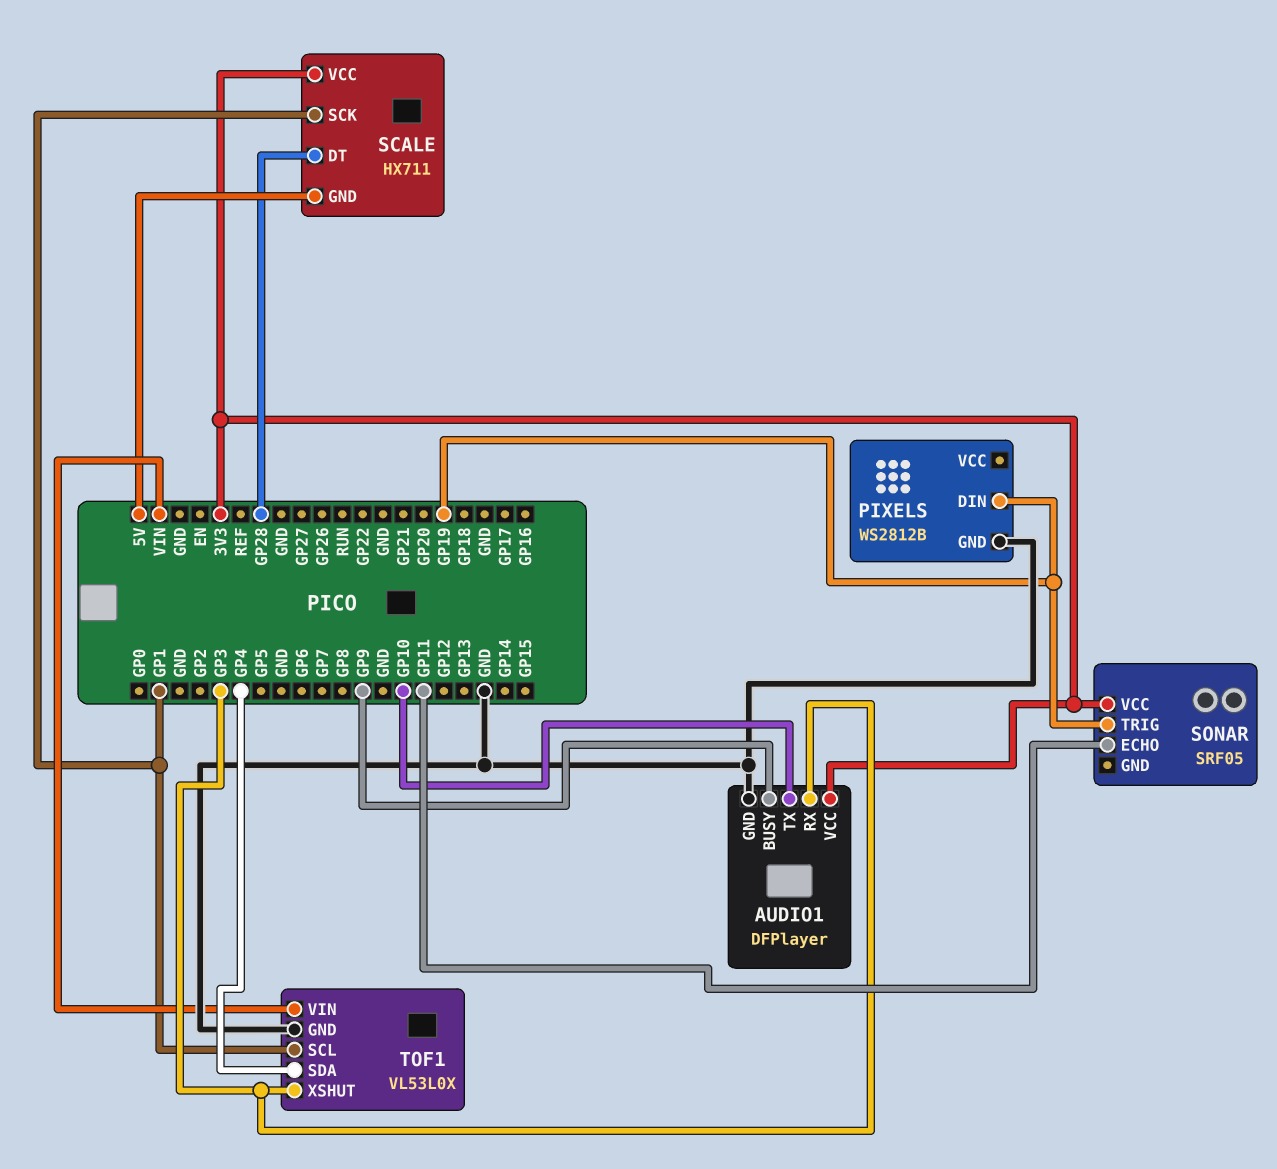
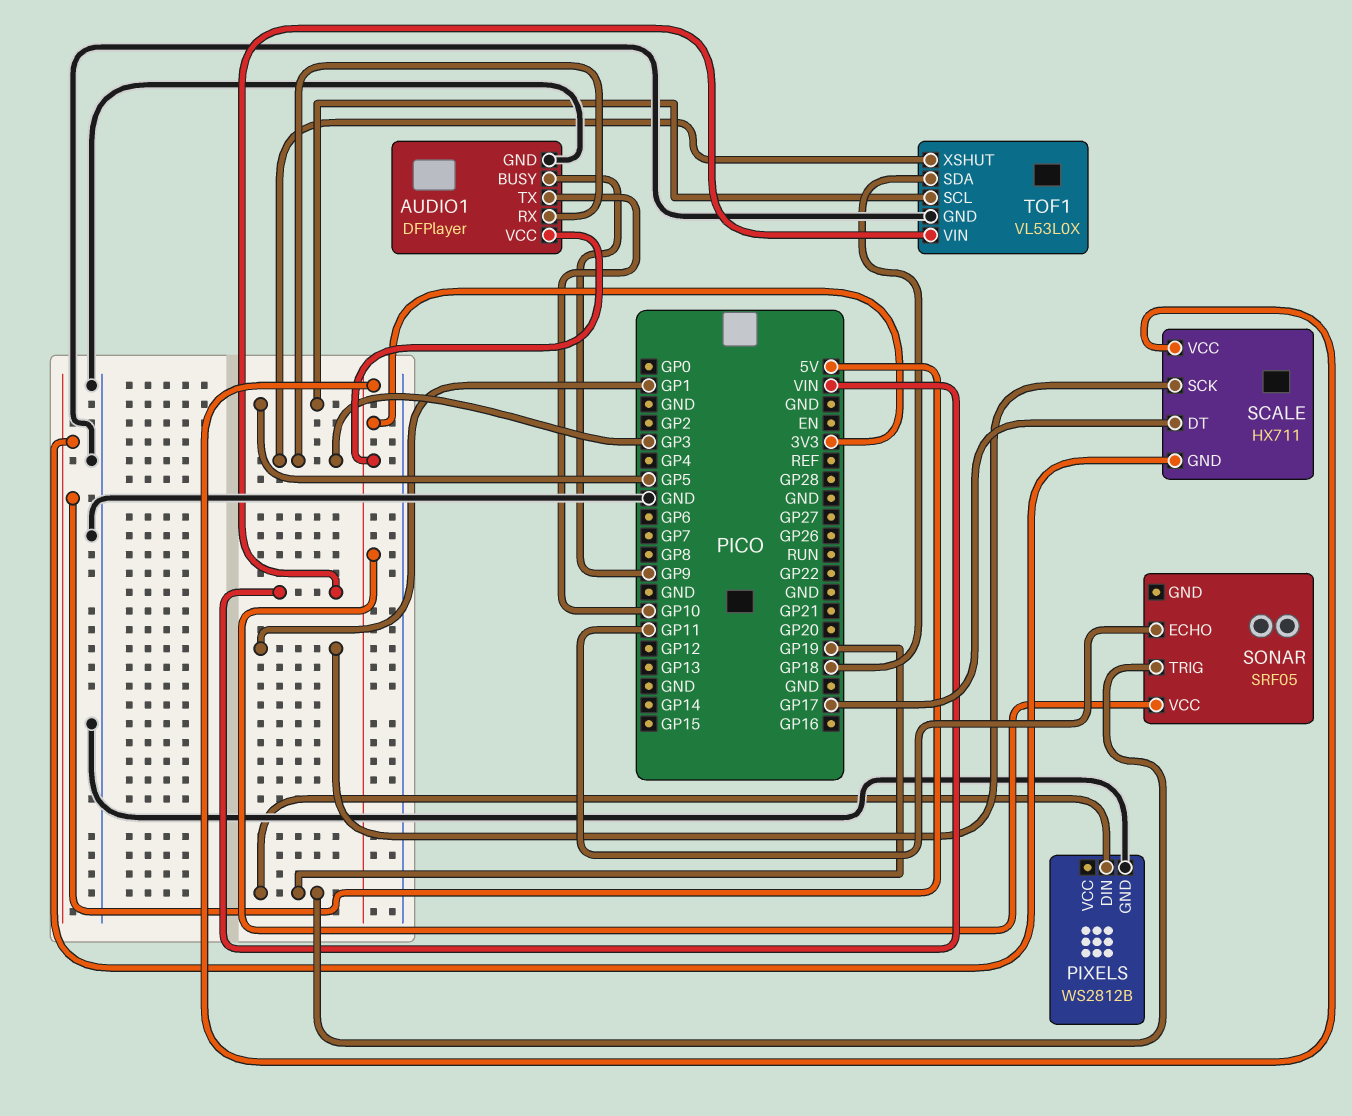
SCALE pin DT: GP28 -> GP17
TOF1 pin SCL: GP1 -> GP5
TOF1 pin SDA: GP4 -> GP18

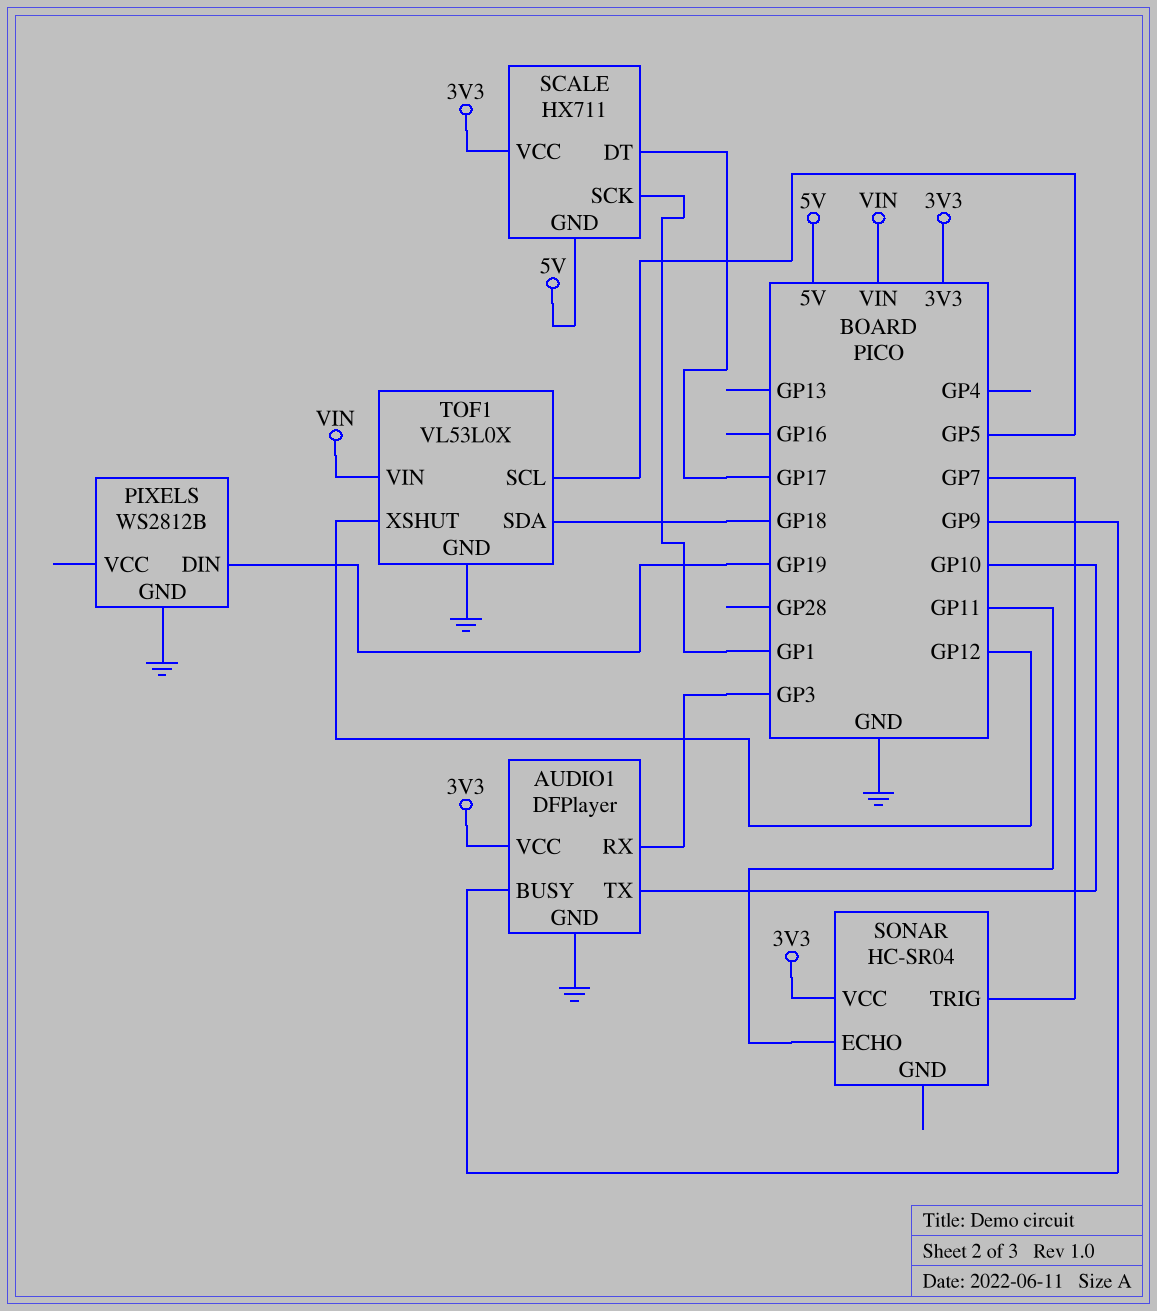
SONAR: SRF05 -> HC-SR04
SONAR pin TRIG: GP19 -> GP7
TOF1 pin XSHUT: GP3 -> GP12

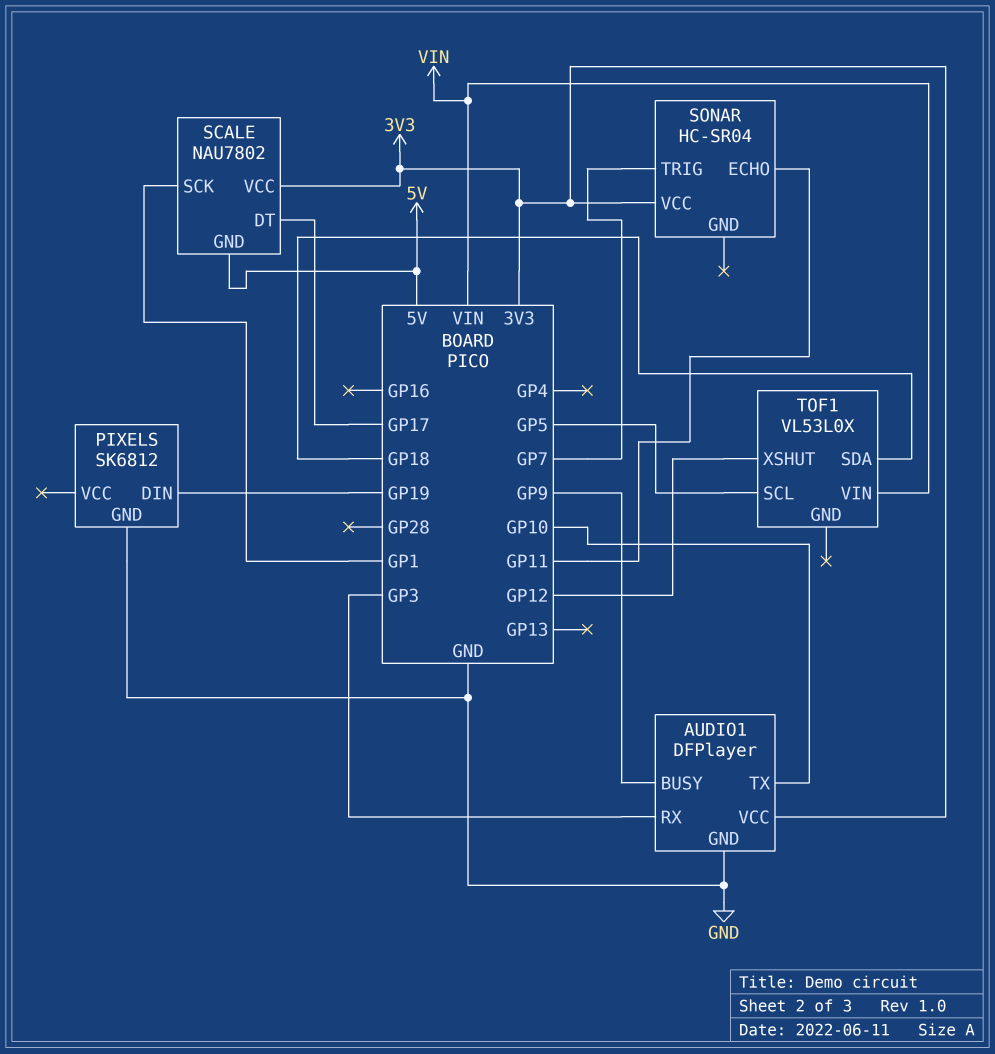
PIXELS: WS2812B -> SK6812
SCALE: HX711 -> NAU7802
TOF1 pin GND: GND -> none

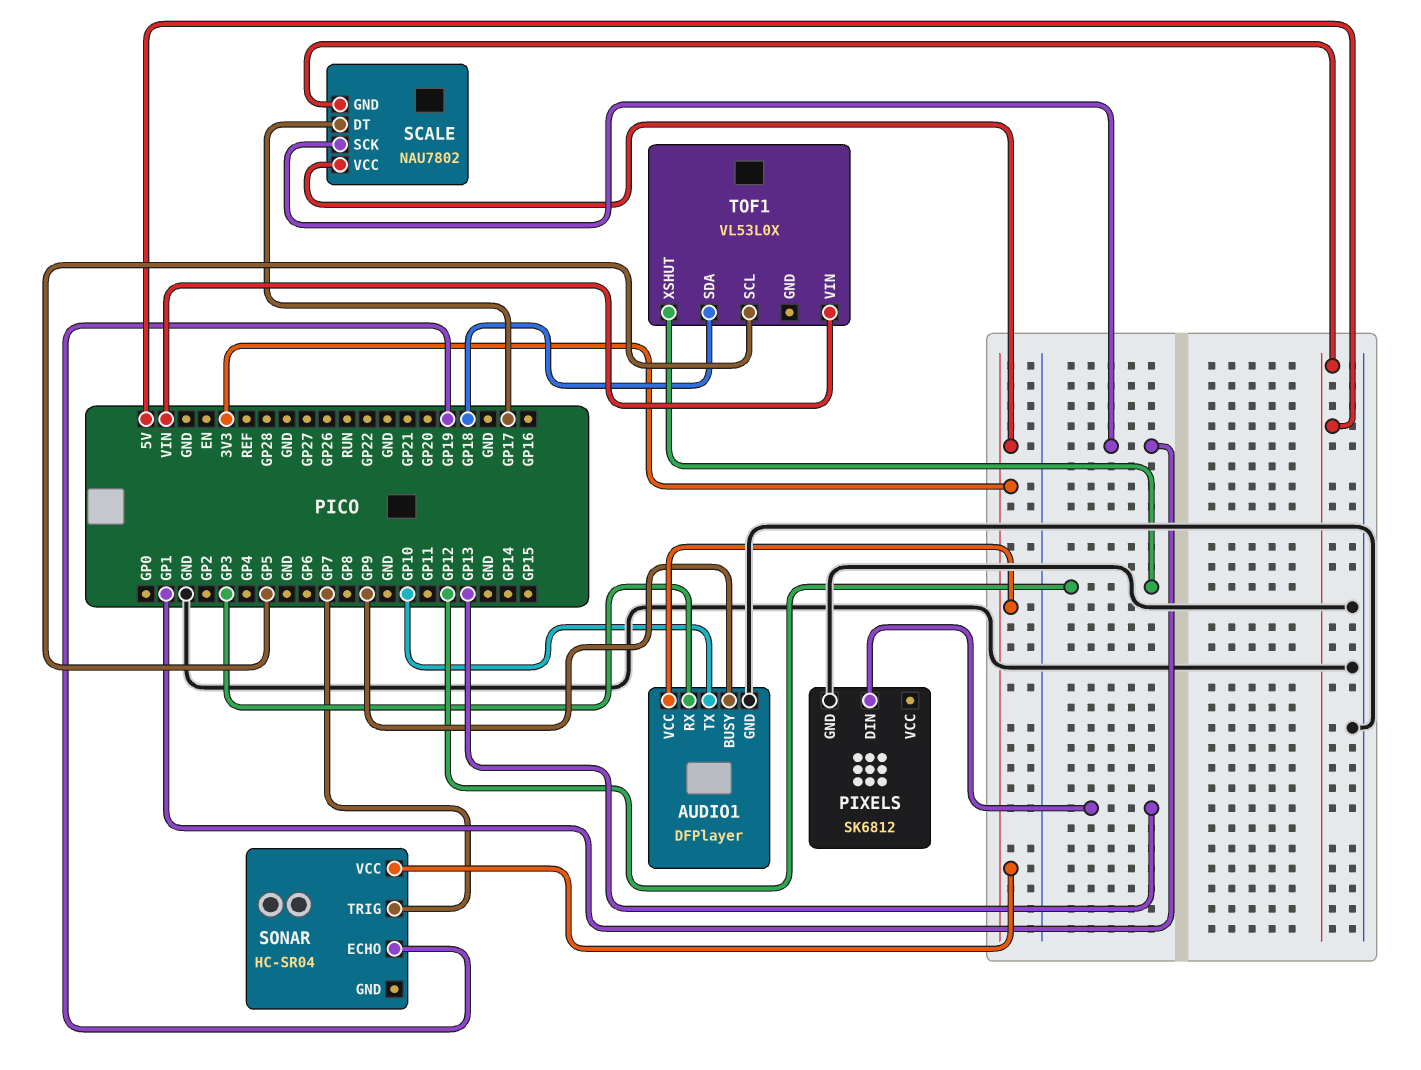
PIXELS pin DIN: GP19 -> GP13
SONAR pin ECHO: GP11 -> GP19

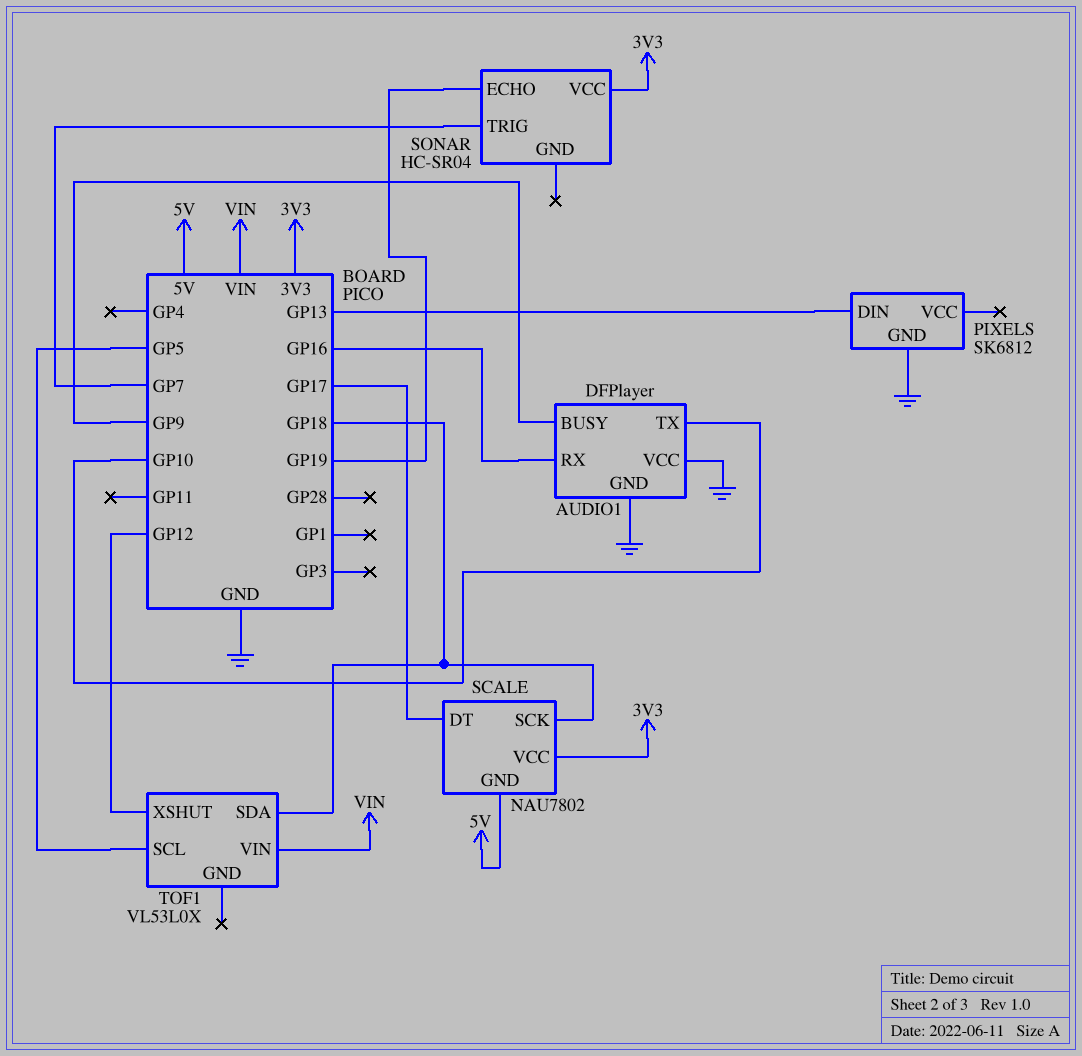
AUDIO1 pin RX: GP3 -> GP16
AUDIO1 pin VCC: 3V3 -> GND
SCALE pin SCK: GP1 -> GP18

